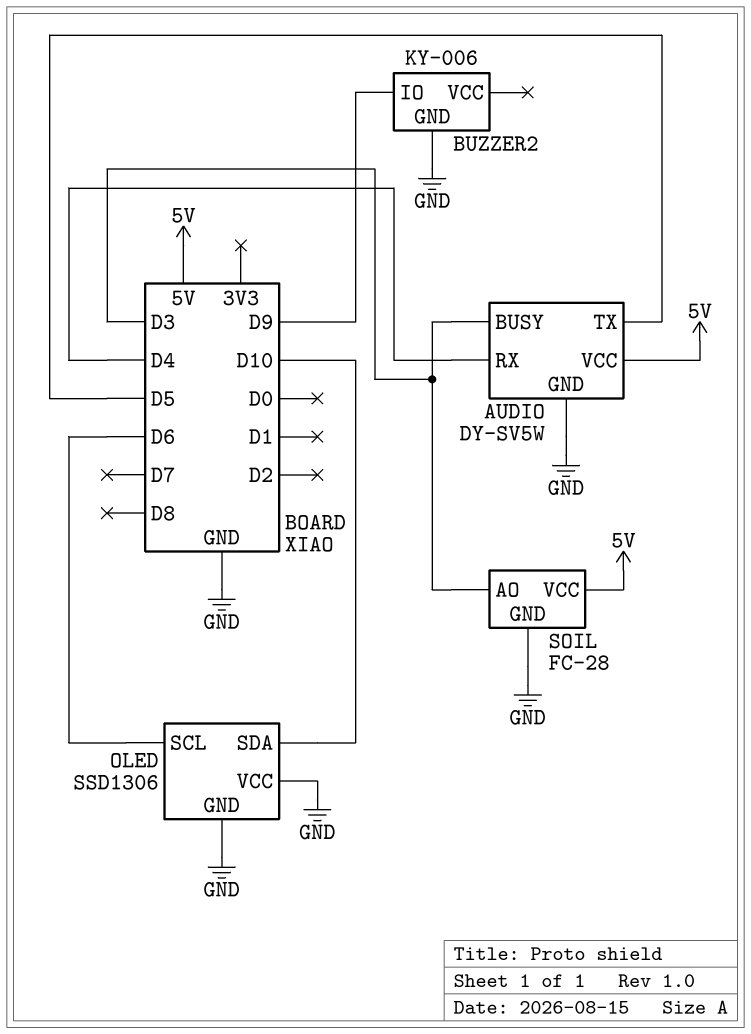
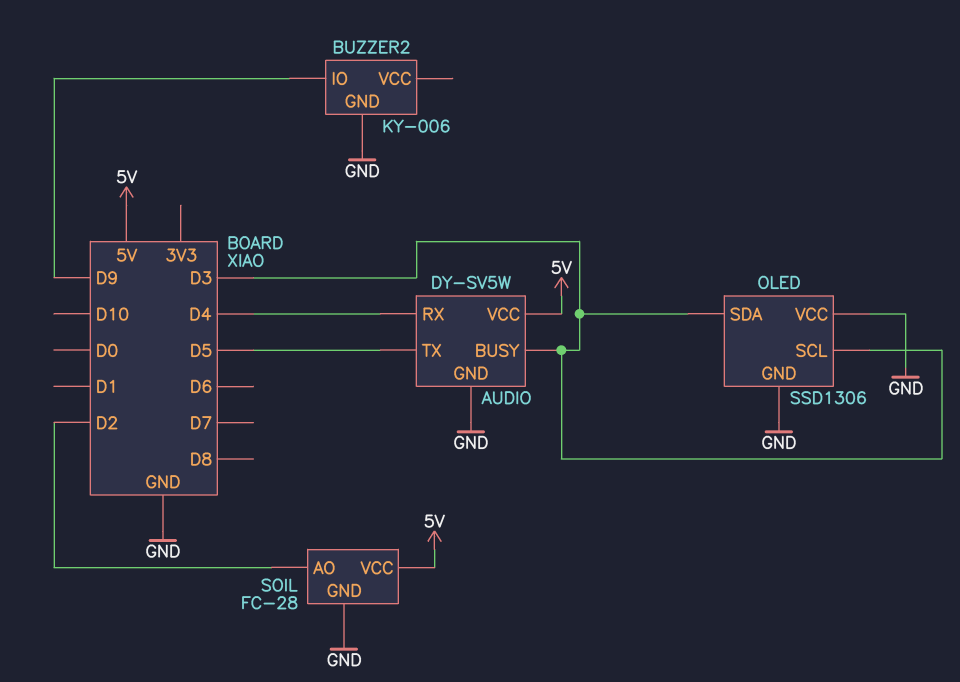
OLED pin SCL: D6 -> D3
OLED pin SDA: D10 -> D3
SOIL pin AO: D3 -> D2

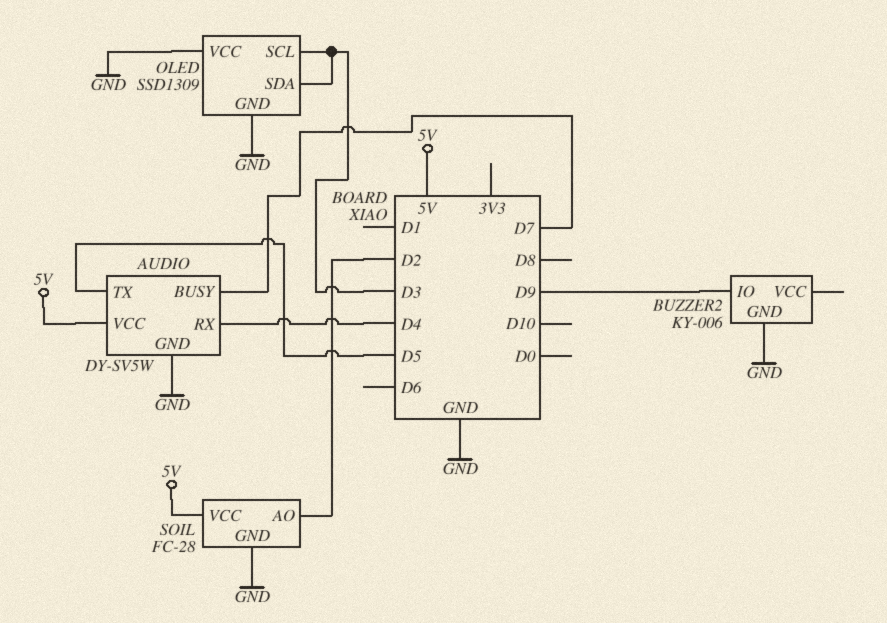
AUDIO pin BUSY: D3 -> D7
OLED: SSD1306 -> SSD1309

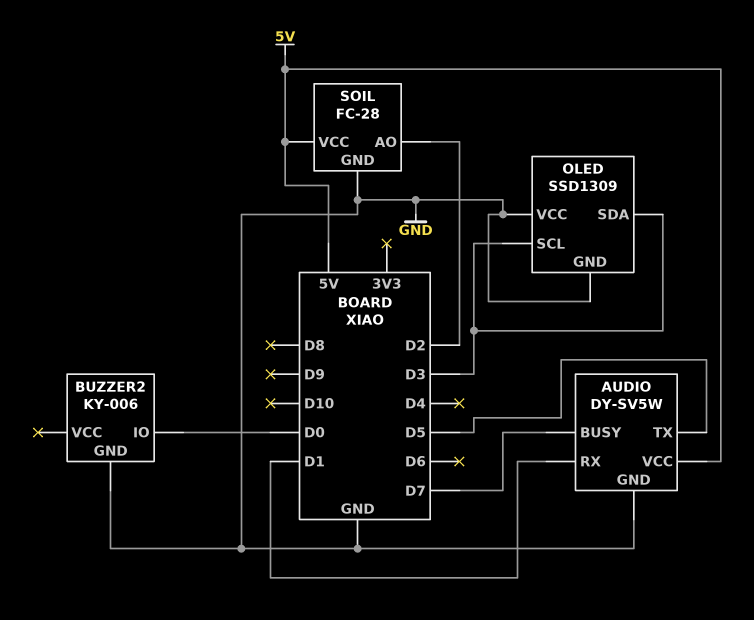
AUDIO pin RX: D4 -> D1
BUZZER2 pin IO: D9 -> D0

